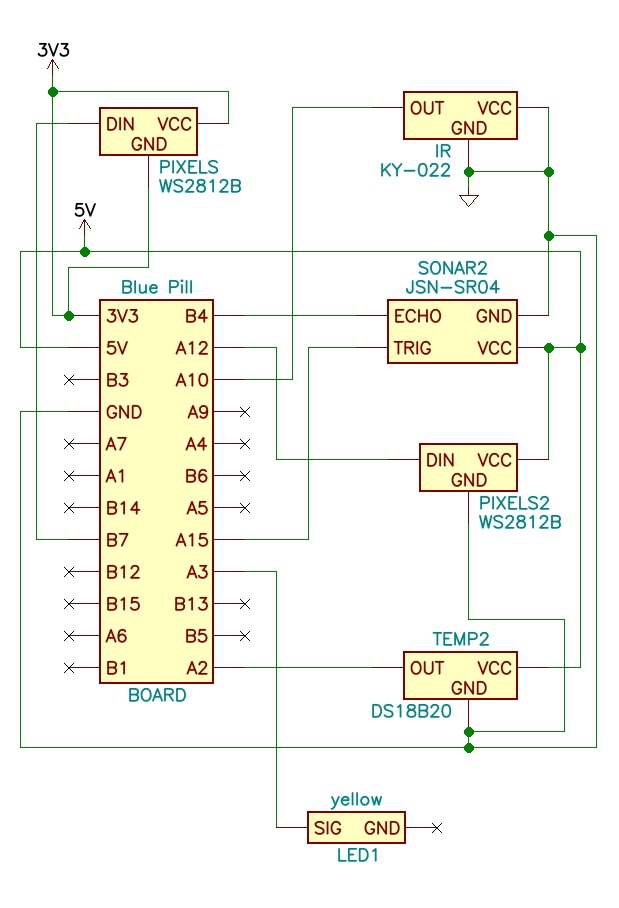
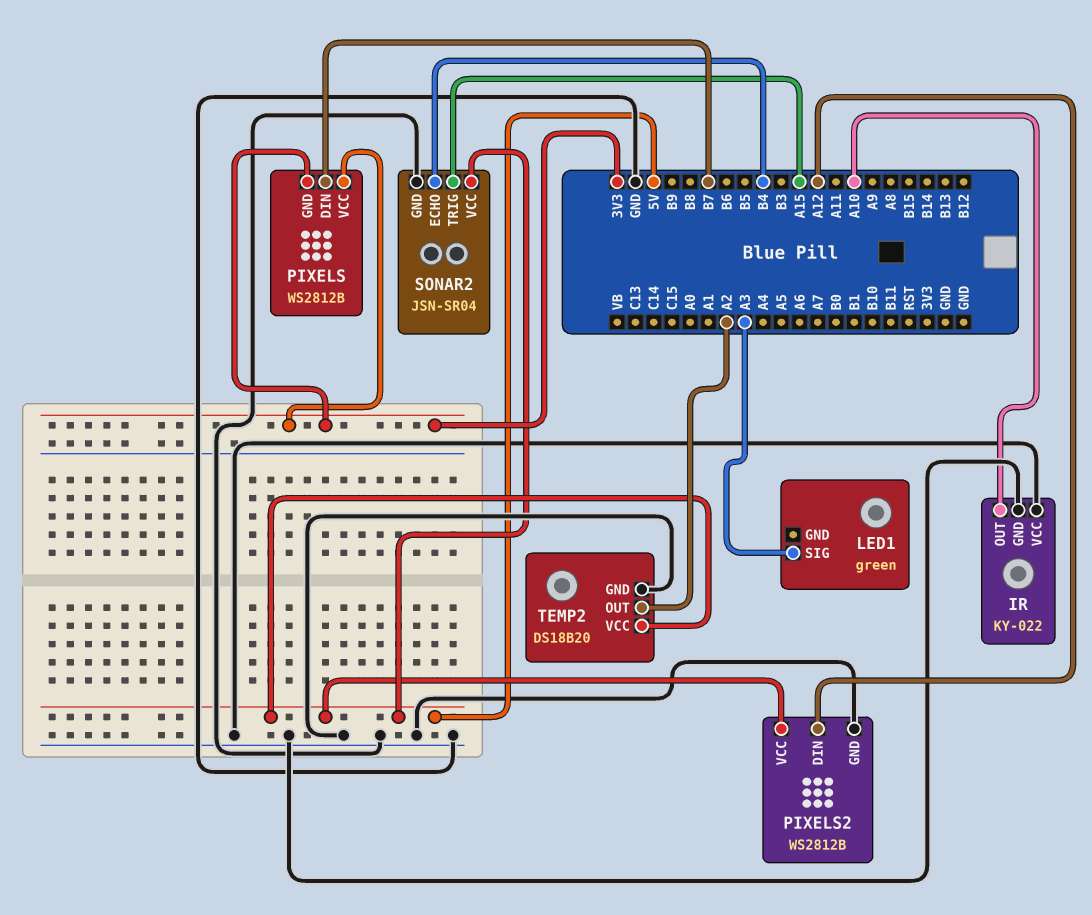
LED1: yellow -> green

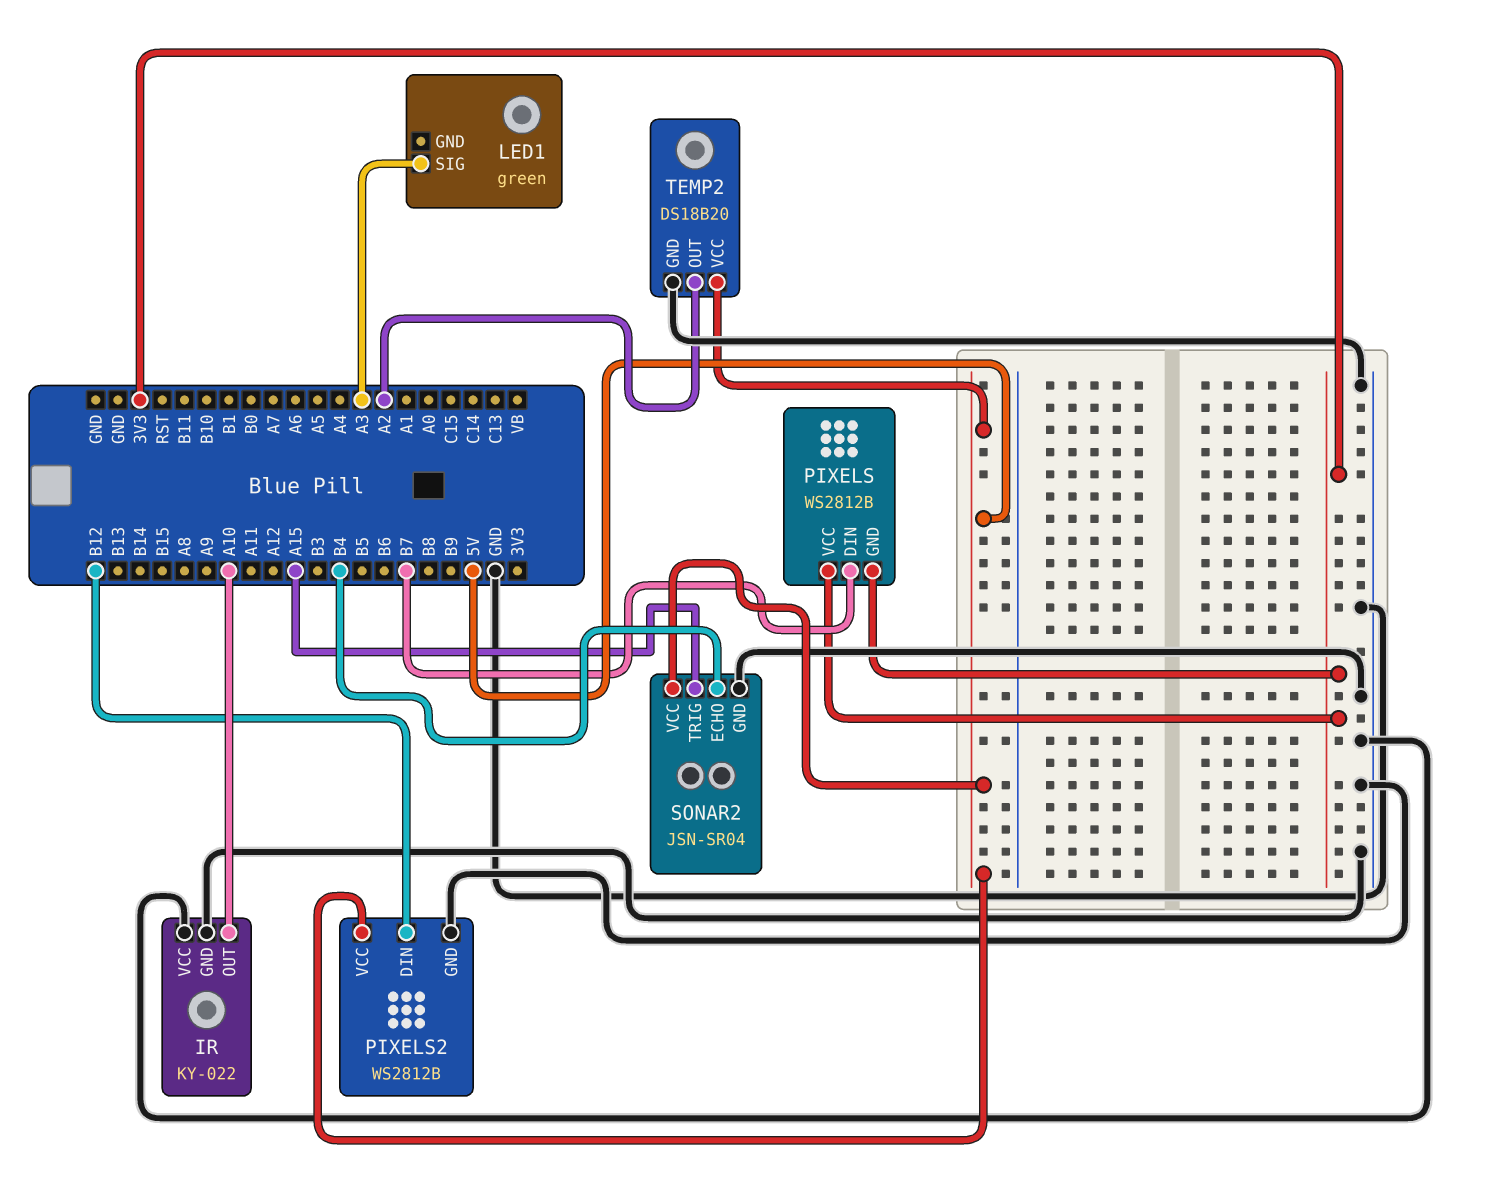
PIXELS2 pin DIN: A12 -> B12

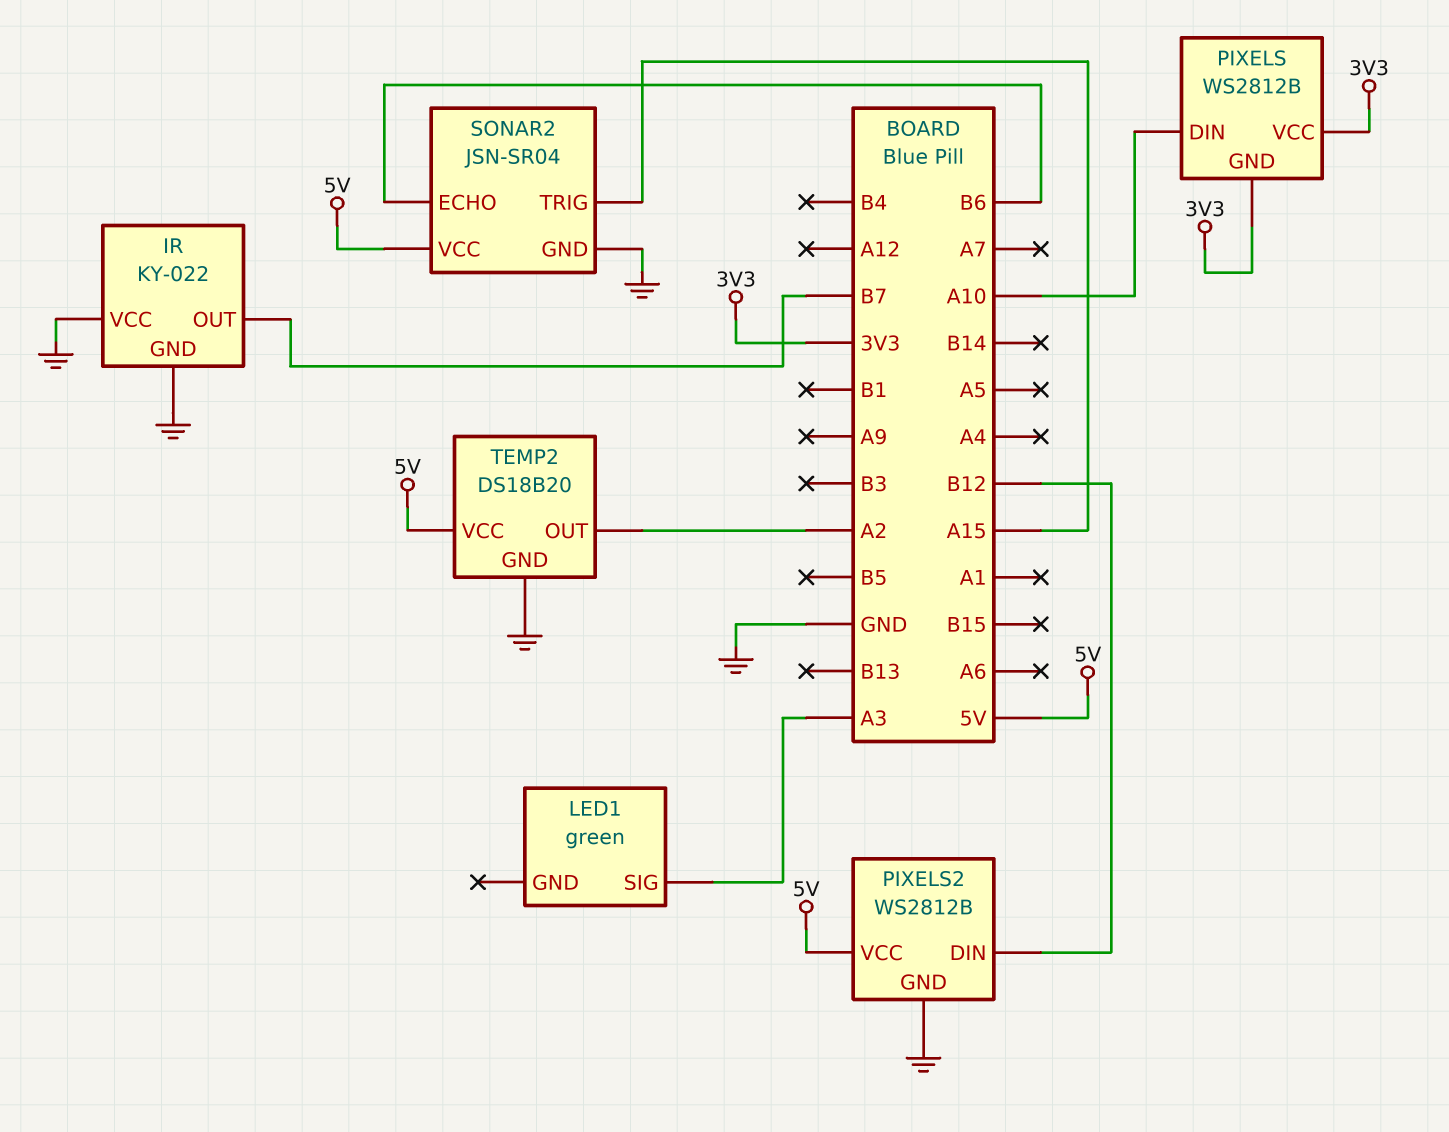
IR pin OUT: A10 -> B7
PIXELS pin DIN: B7 -> A10
SONAR2 pin ECHO: B4 -> B6

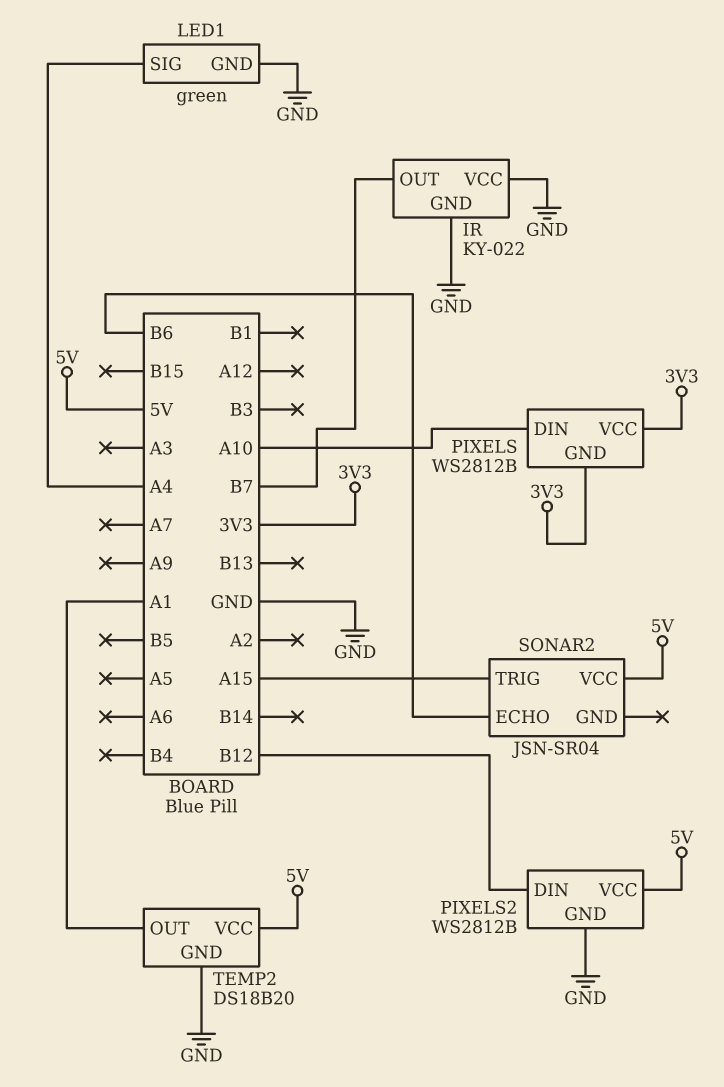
LED1 pin GND: none -> GND
LED1 pin SIG: A3 -> A4
SONAR2 pin GND: GND -> none
TEMP2 pin OUT: A2 -> A1

